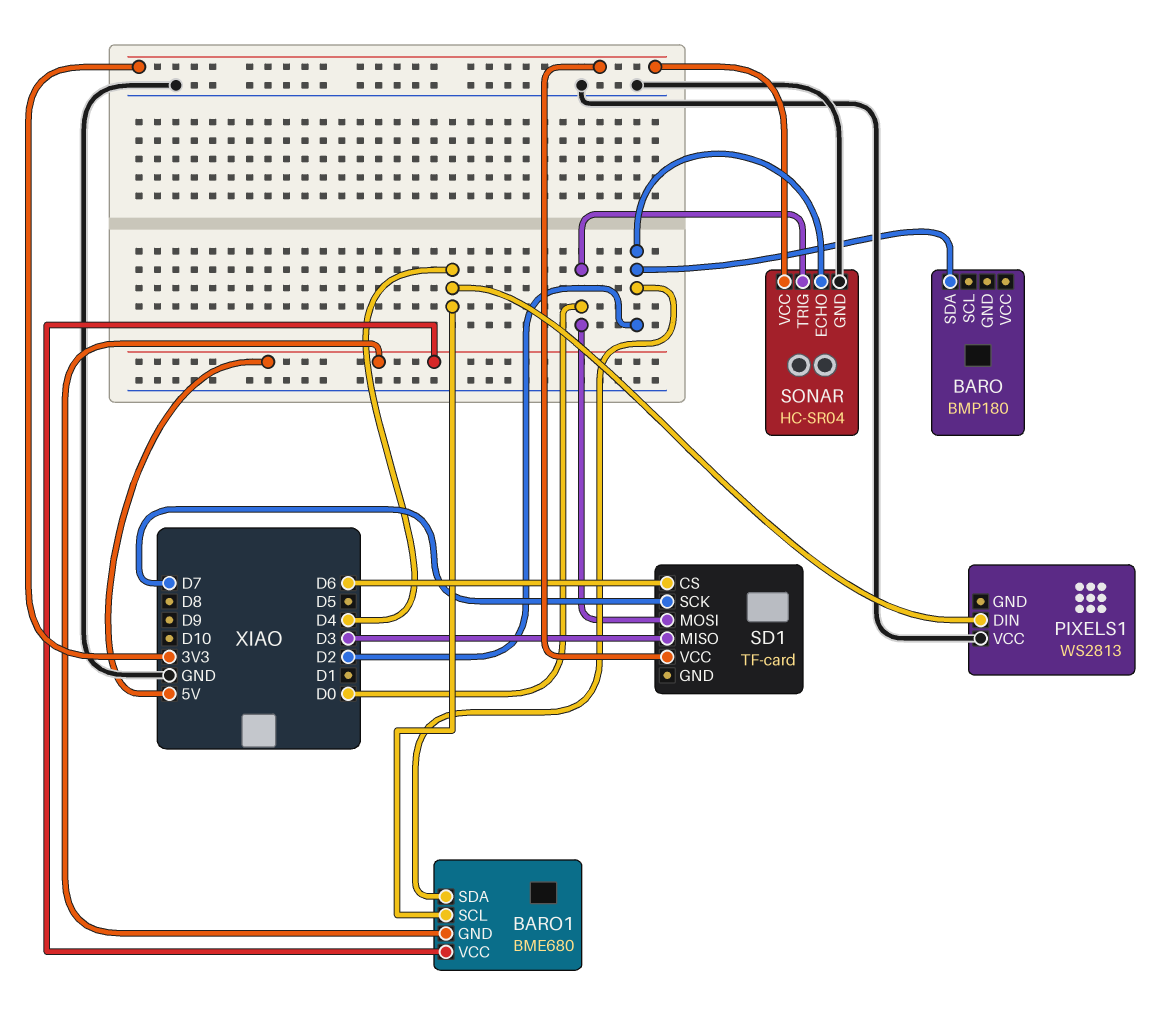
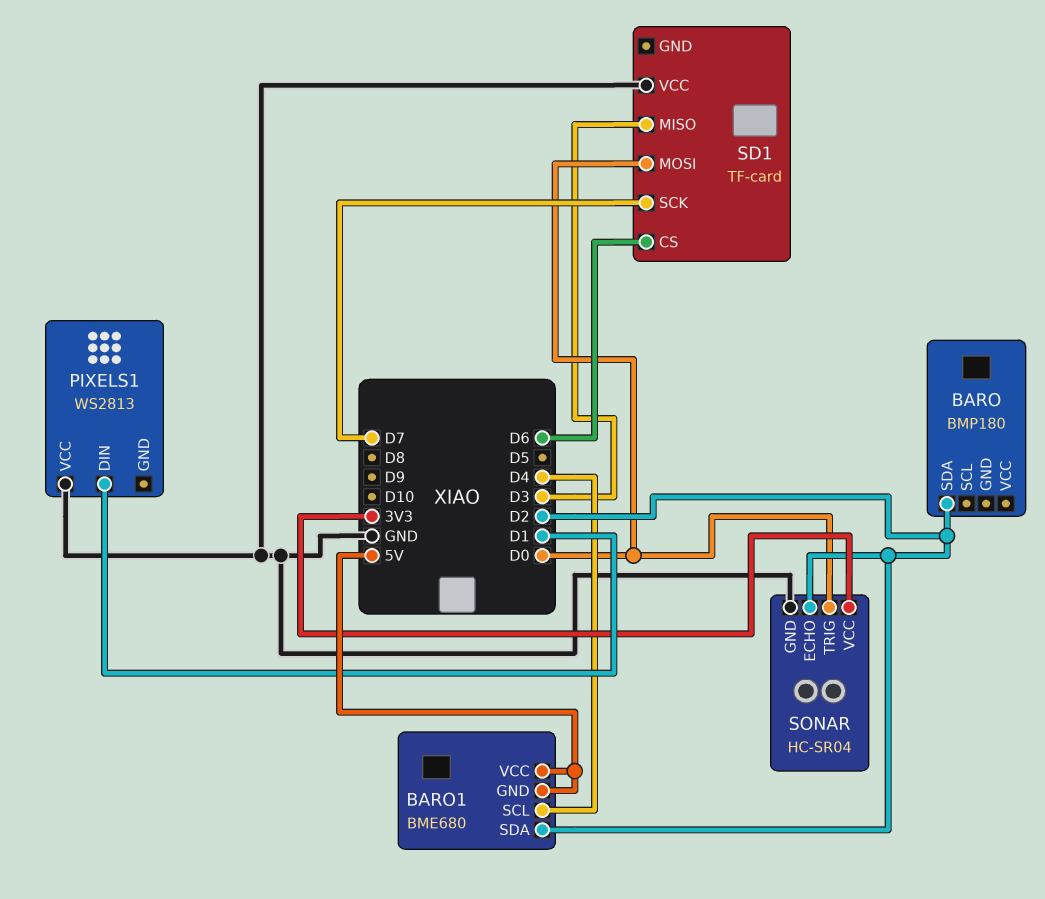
PIXELS1 pin DIN: D4 -> D1
SD1 pin VCC: 3V3 -> GND

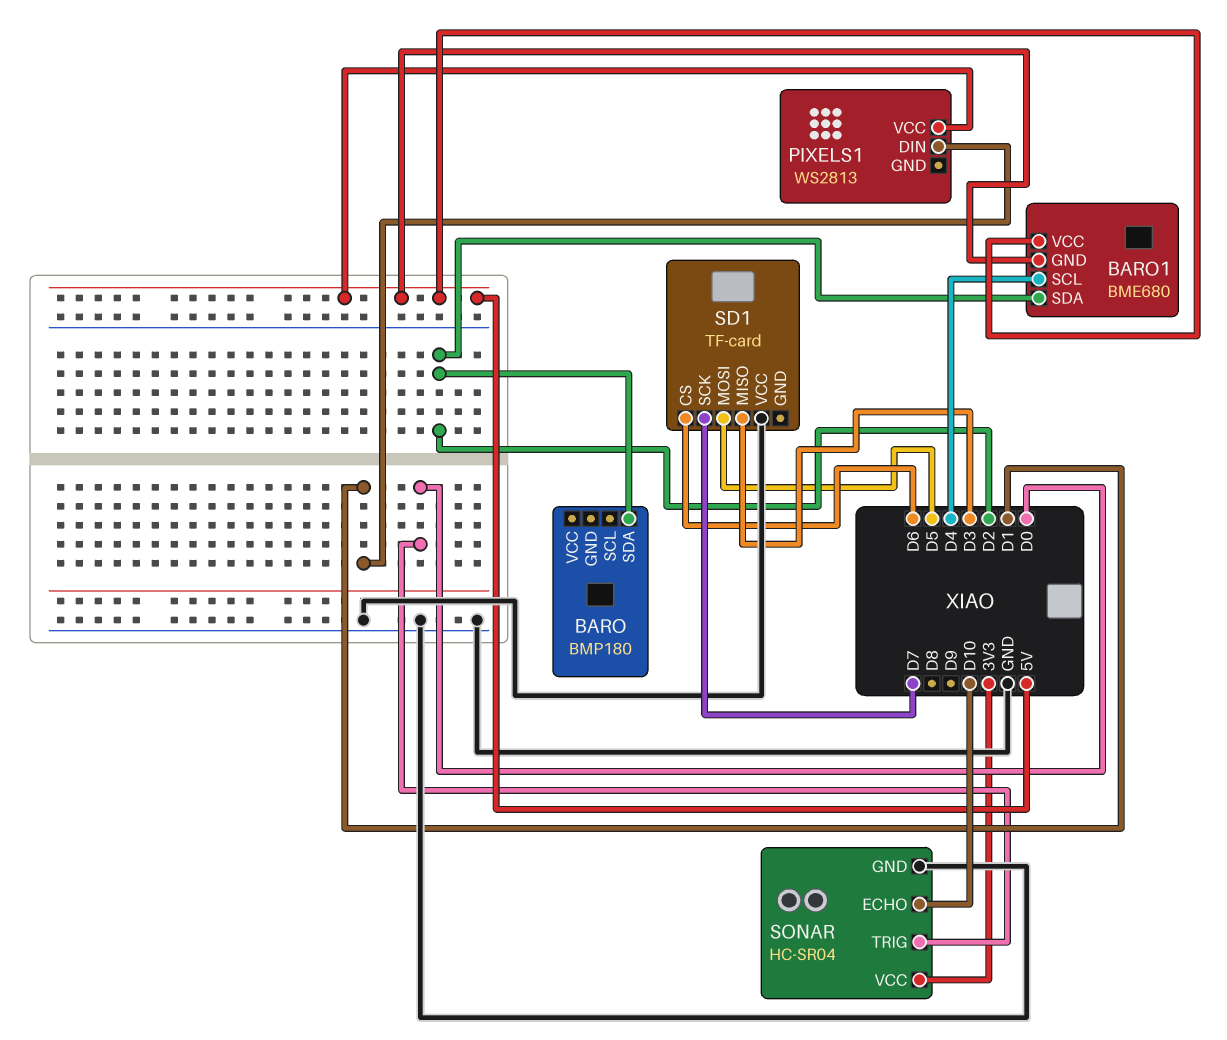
PIXELS1 pin VCC: GND -> 5V
SD1 pin MOSI: D0 -> D5
SONAR pin ECHO: D2 -> D10

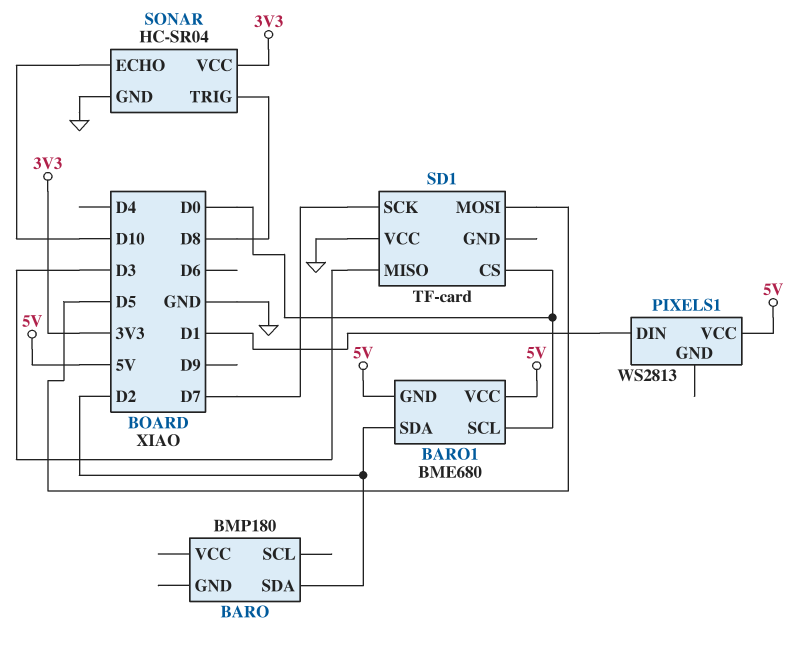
BARO1 pin SCL: D4 -> D0
SD1 pin CS: D6 -> D0
SONAR pin TRIG: D0 -> D8

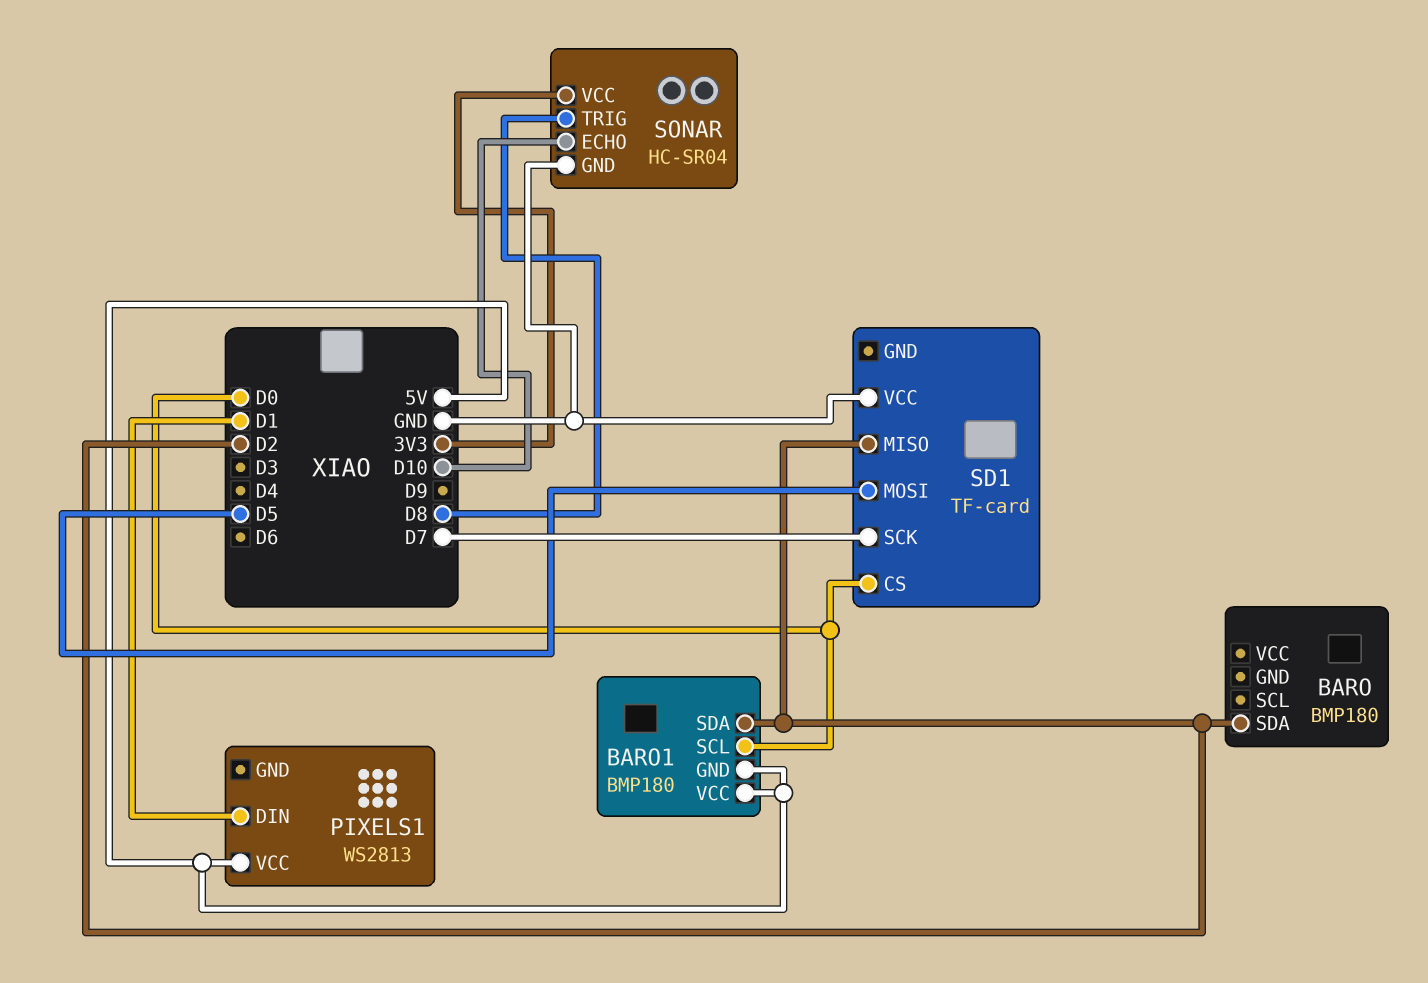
BARO1: BME680 -> BMP180
SD1 pin MISO: D3 -> D2

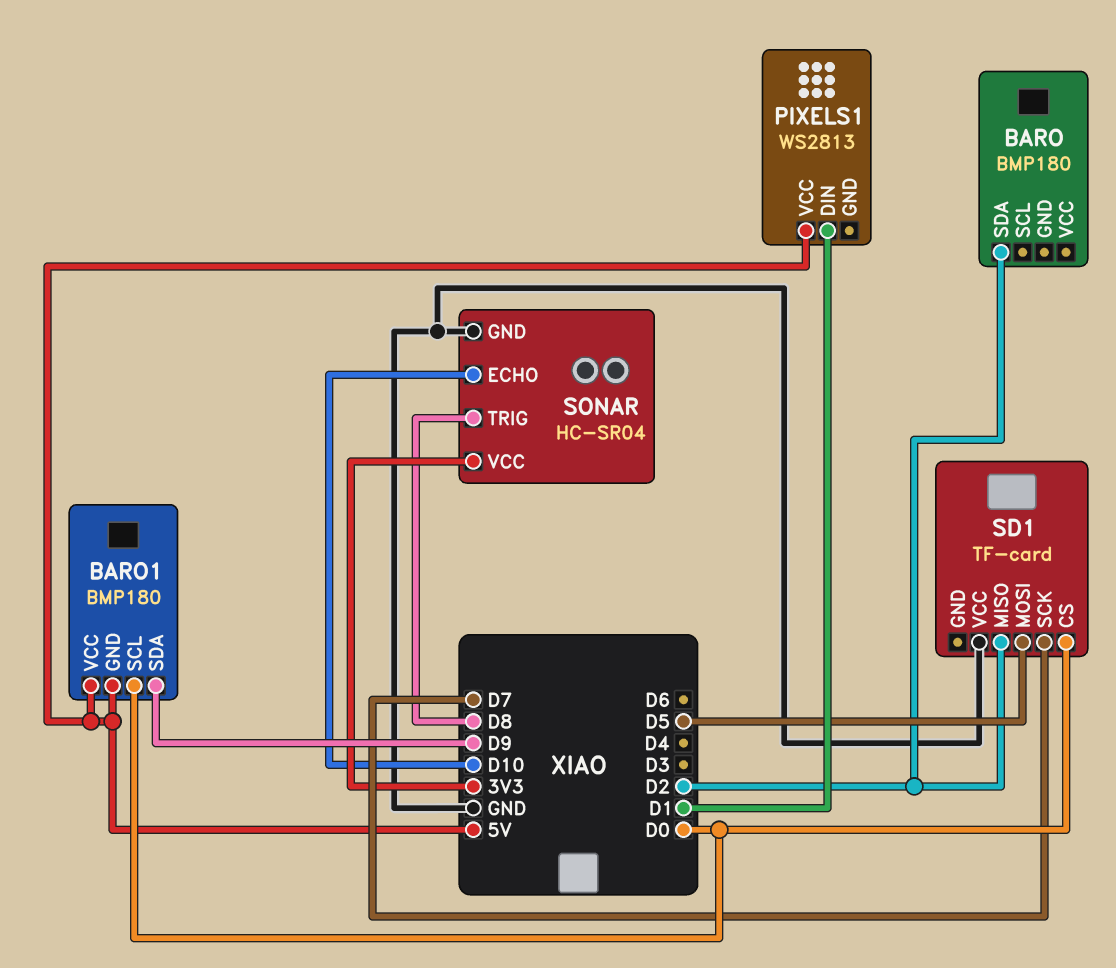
BARO1 pin SDA: D2 -> D9

